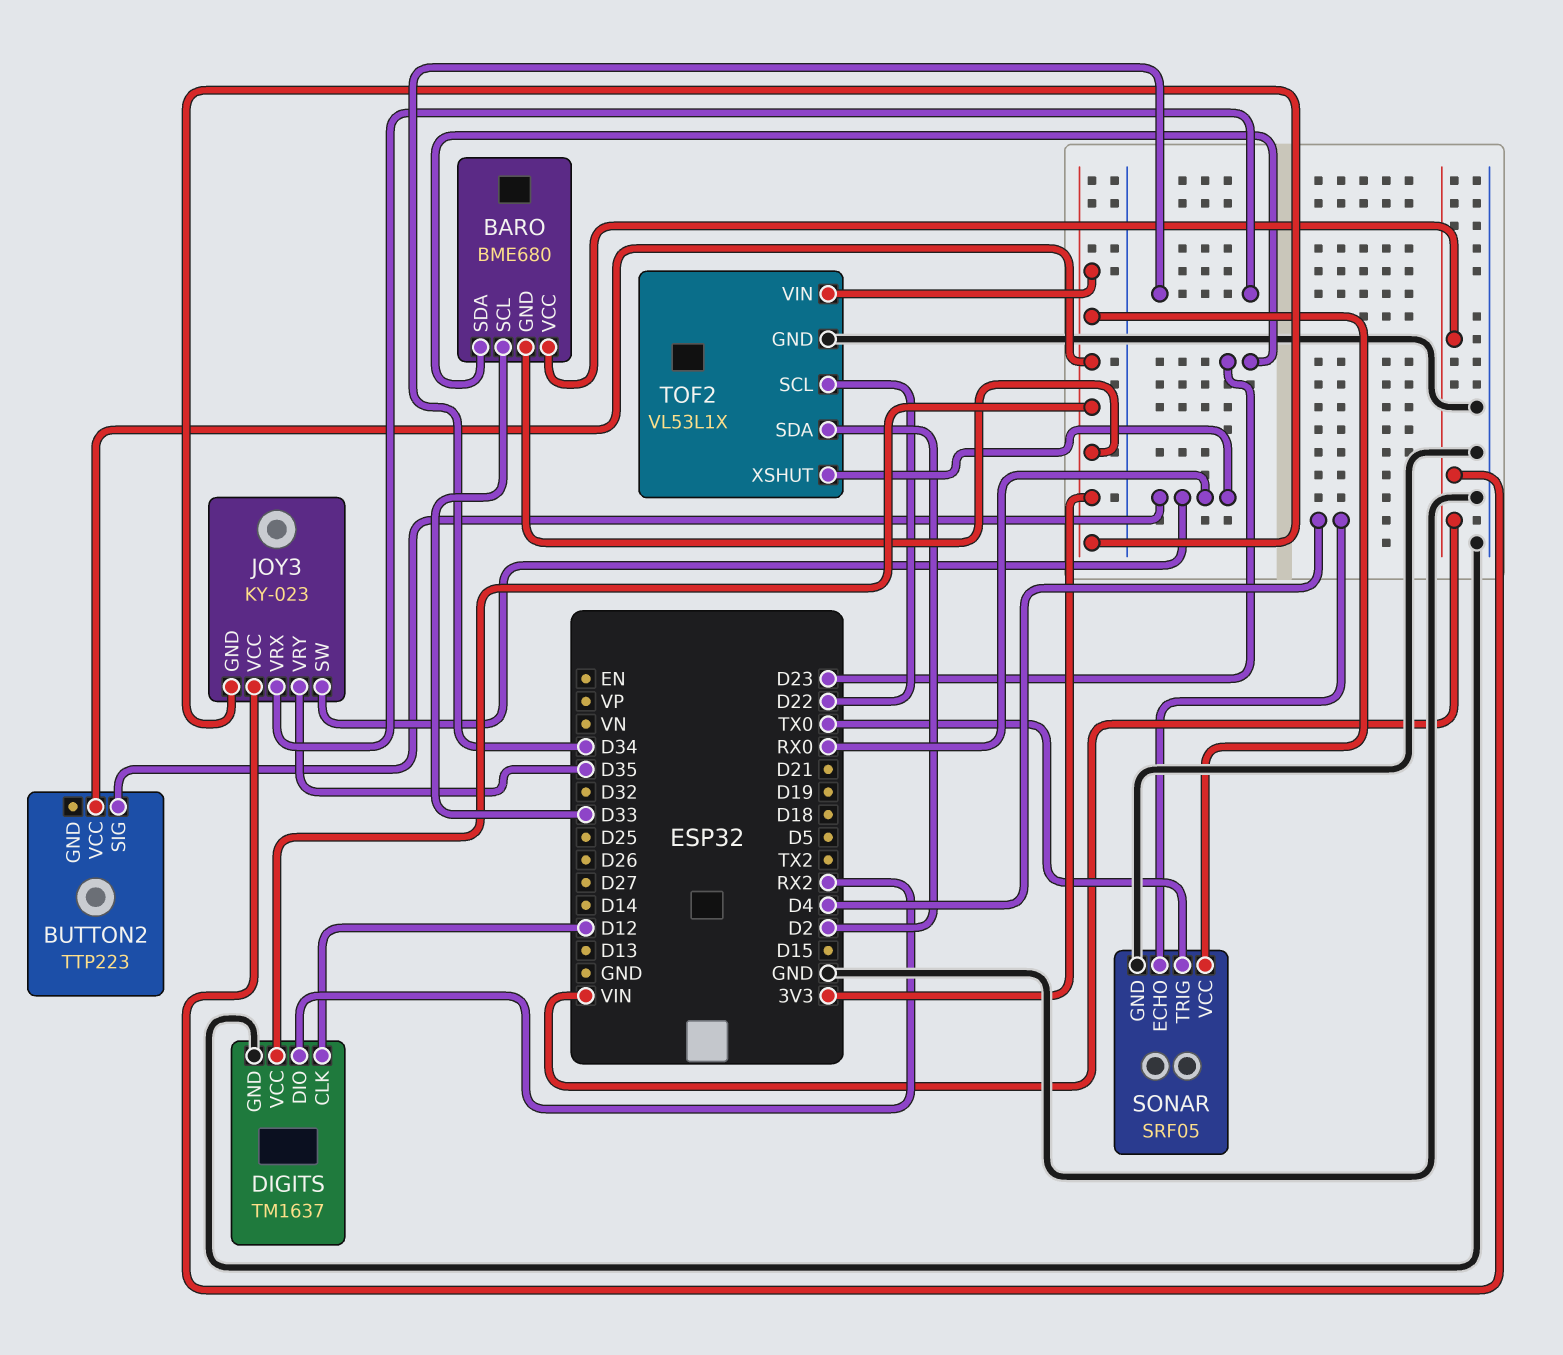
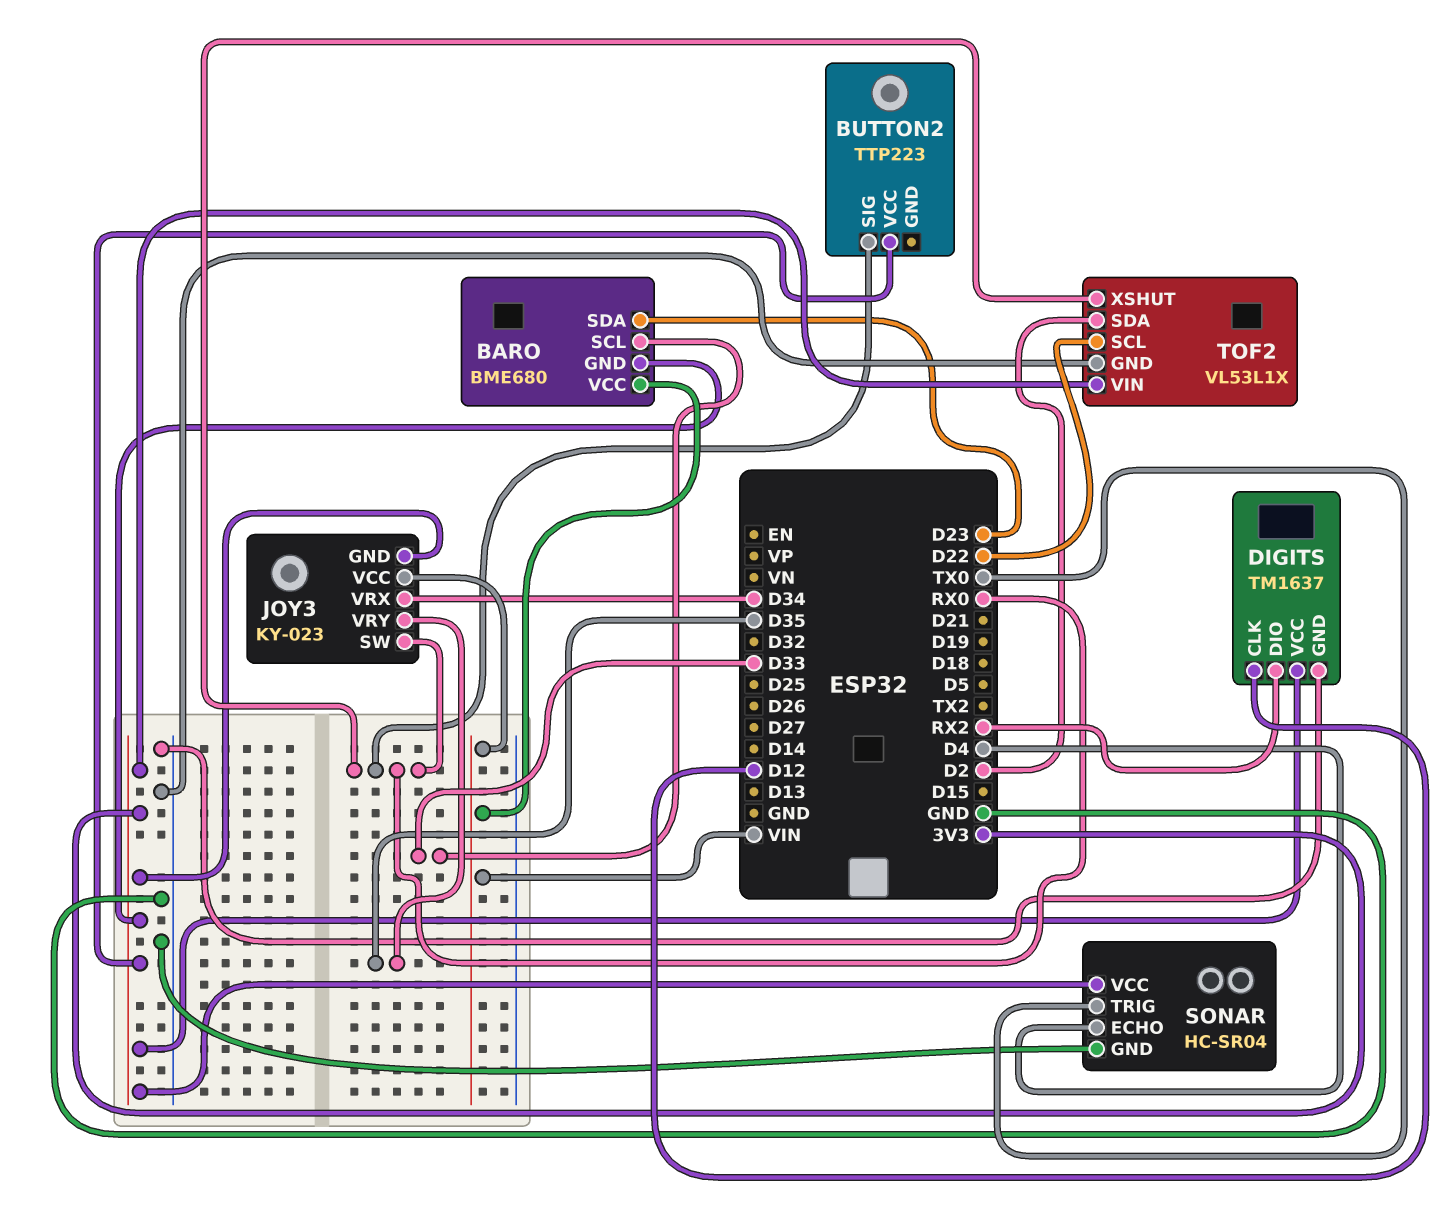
SONAR: SRF05 -> HC-SR04

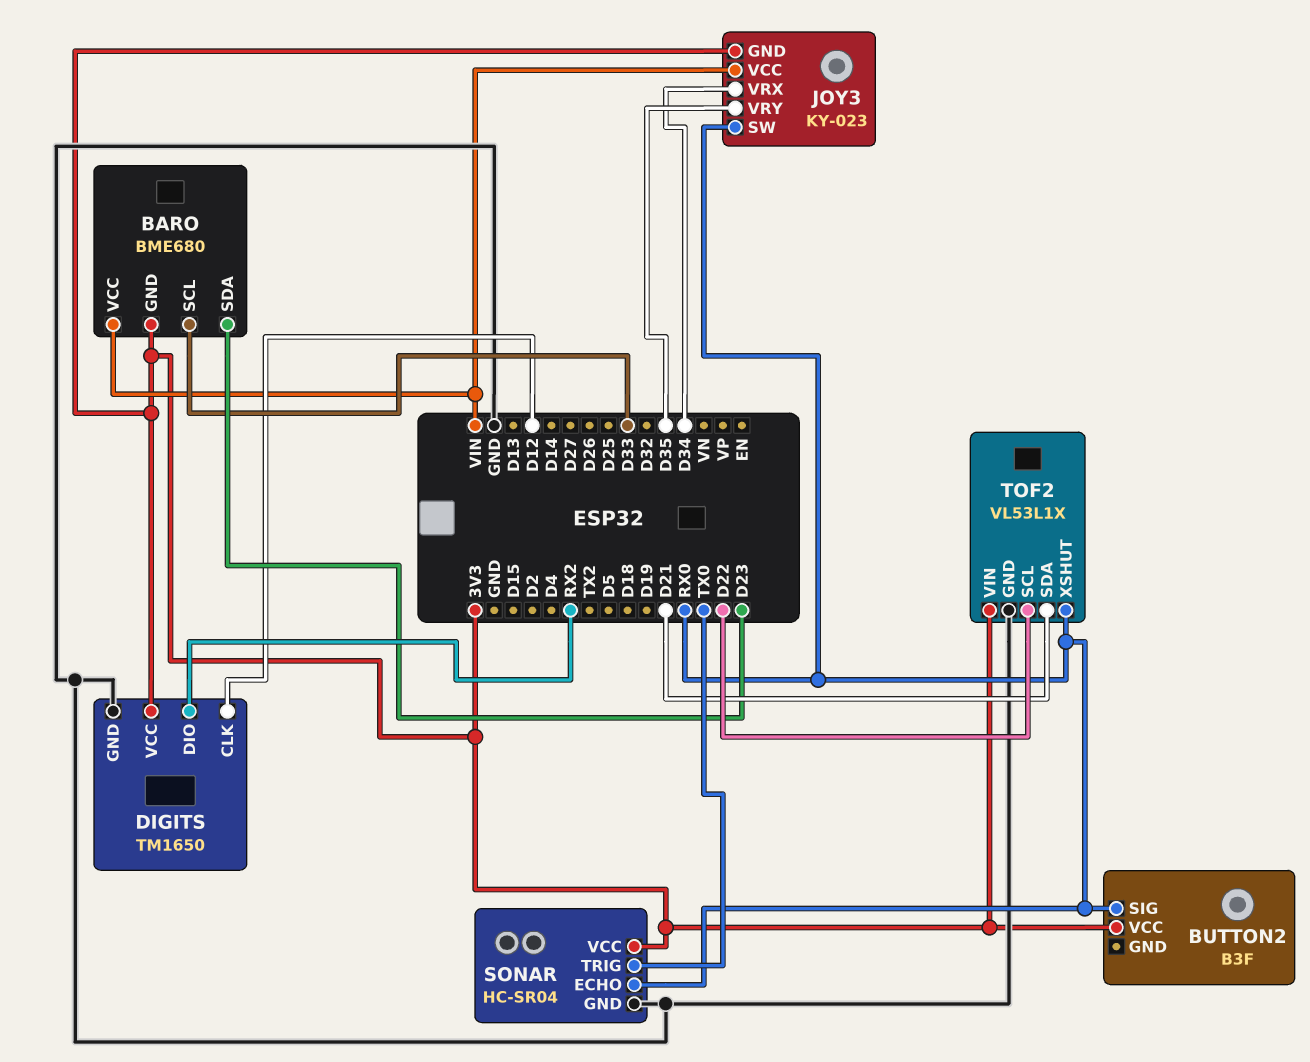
BUTTON2: TTP223 -> B3F
DIGITS: TM1637 -> TM1650
SONAR pin ECHO: D4 -> RX0
TOF2 pin SDA: D2 -> D21

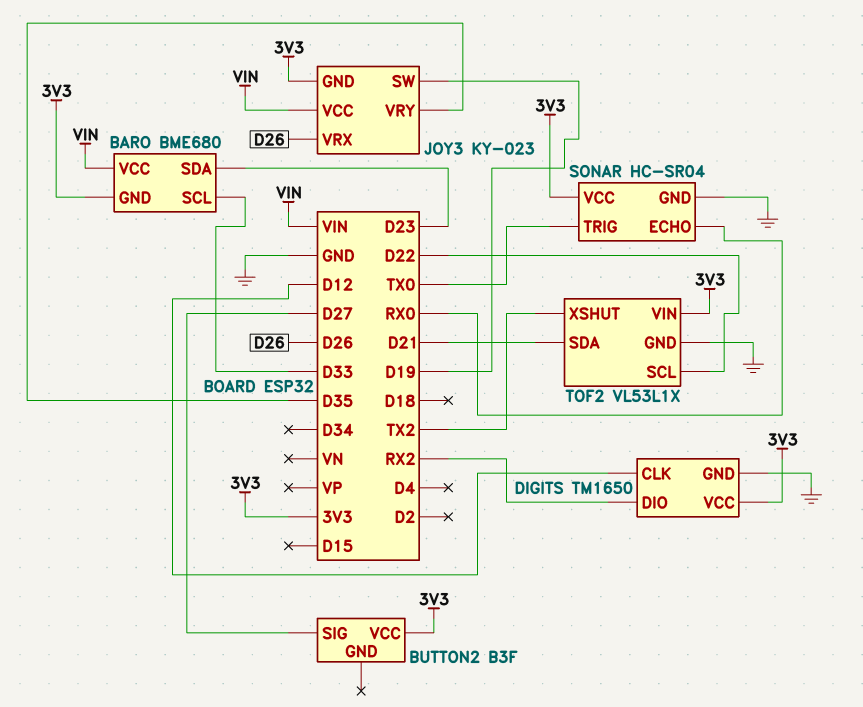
BUTTON2 pin SIG: RX0 -> D27
JOY3 pin SW: RX0 -> D19
JOY3 pin VRX: D34 -> D26
TOF2 pin XSHUT: RX0 -> TX2

